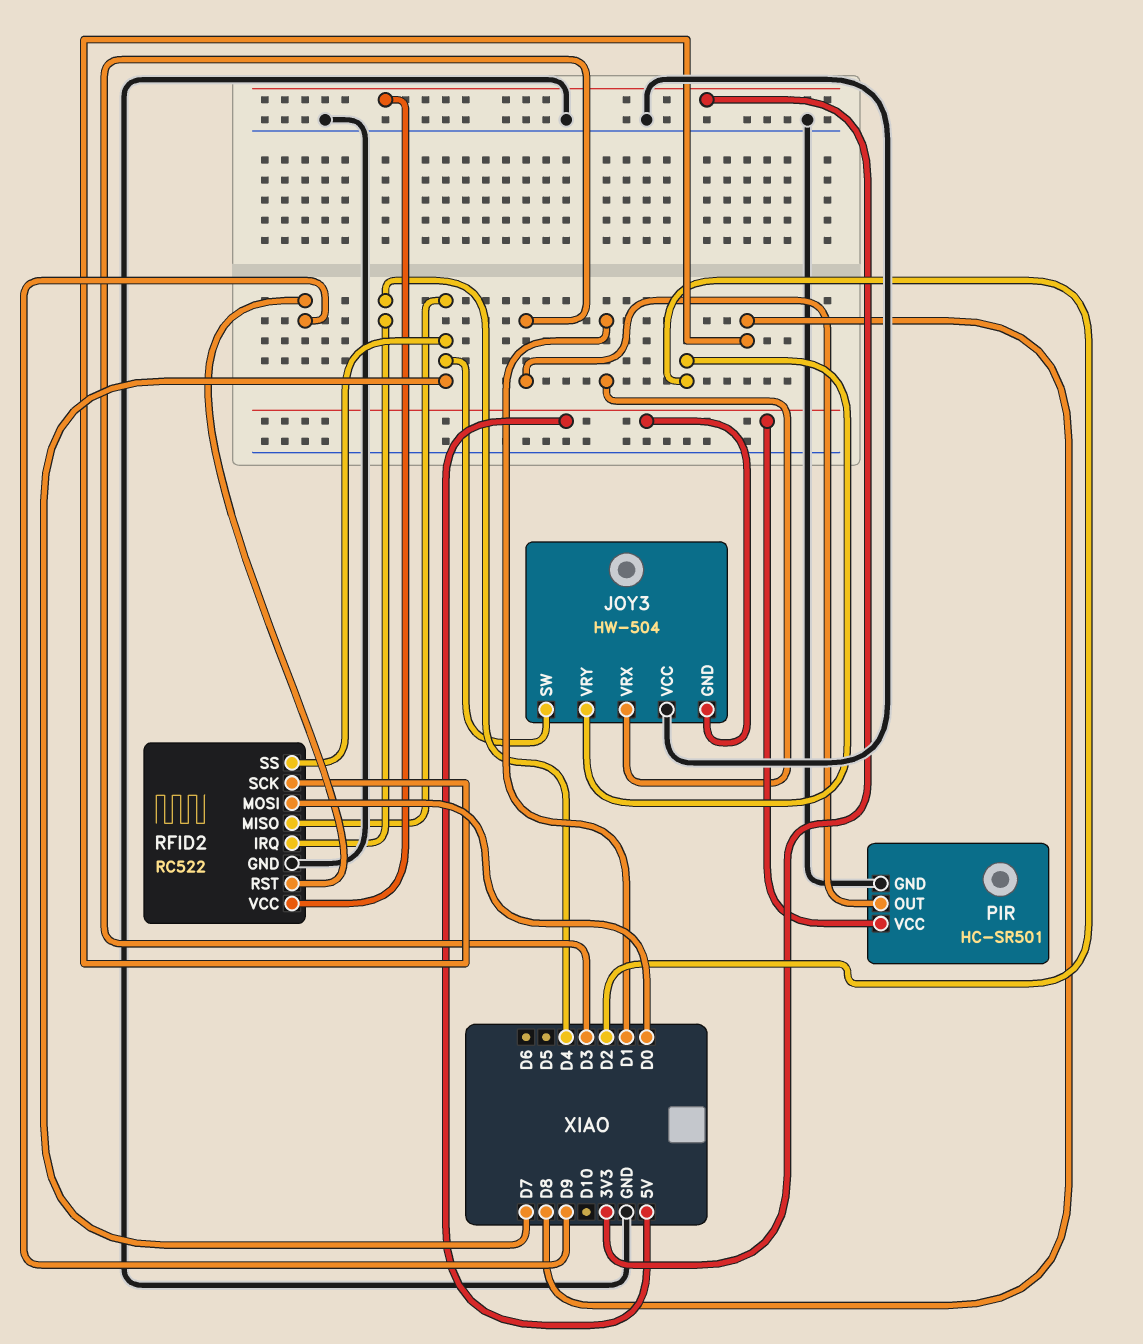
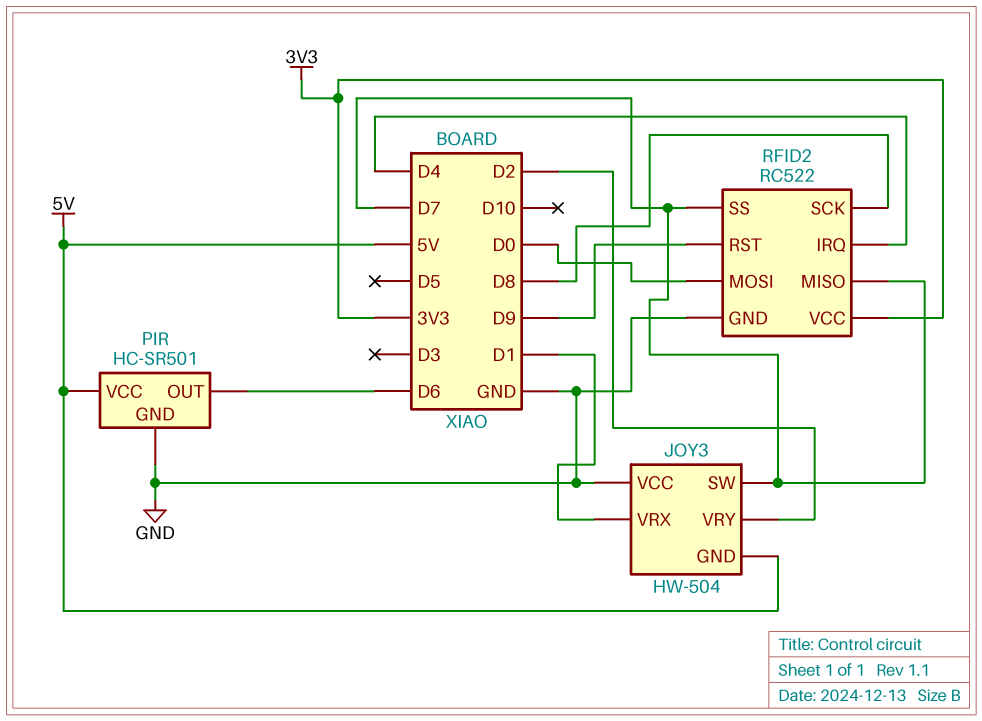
PIR pin OUT: D3 -> D6

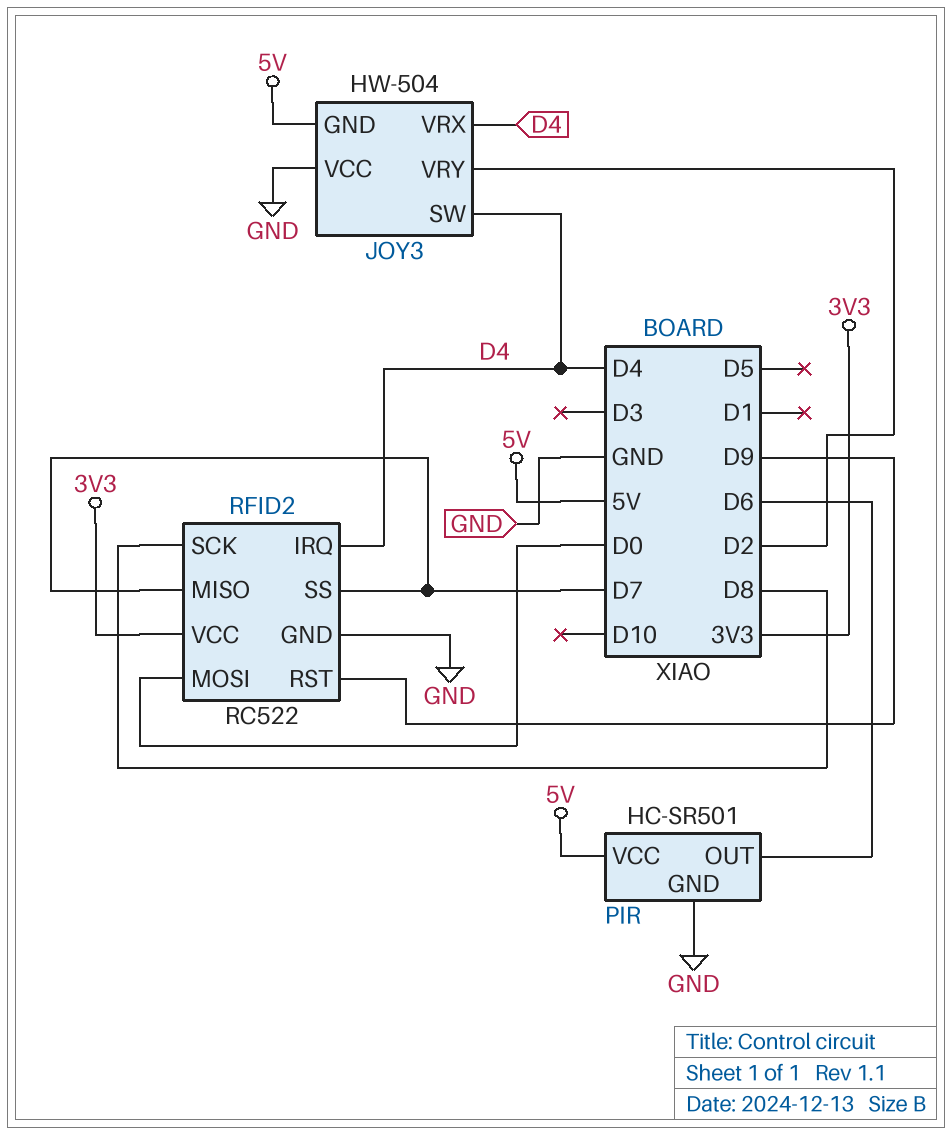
JOY3 pin SW: D7 -> D4
JOY3 pin VRX: D1 -> D4

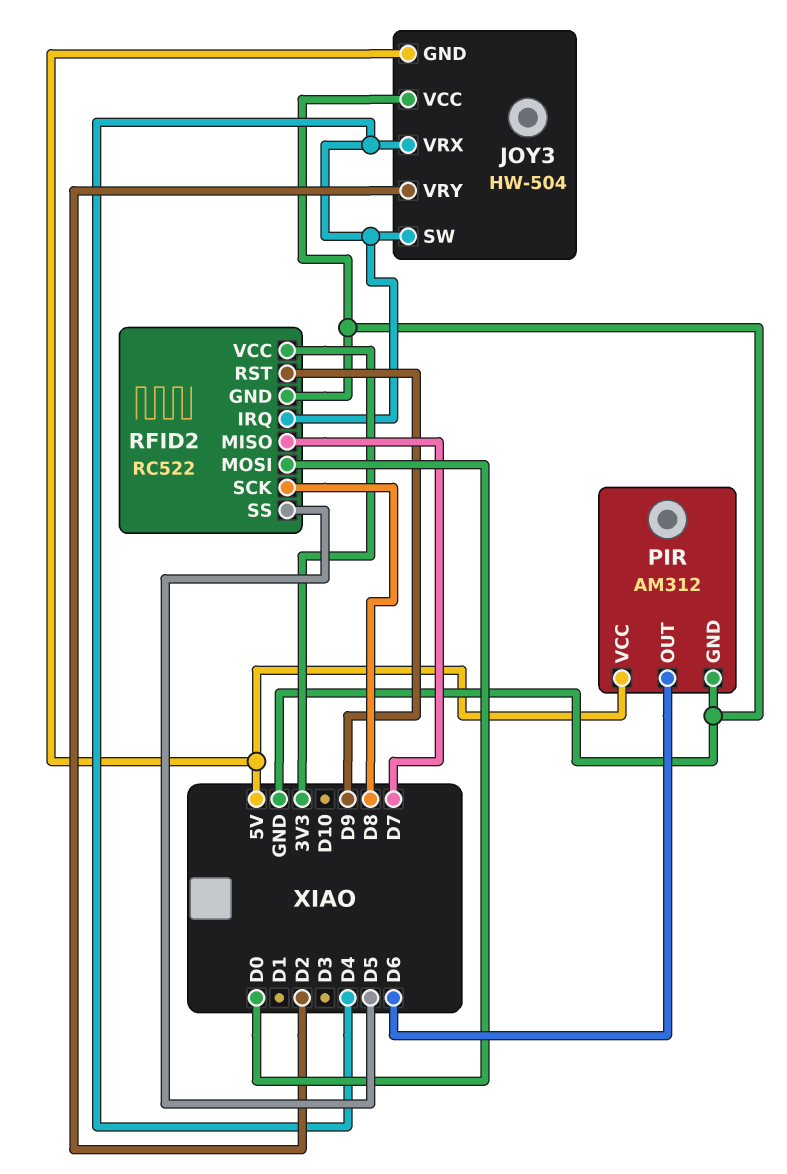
PIR: HC-SR501 -> AM312
RFID2 pin SS: D7 -> D5

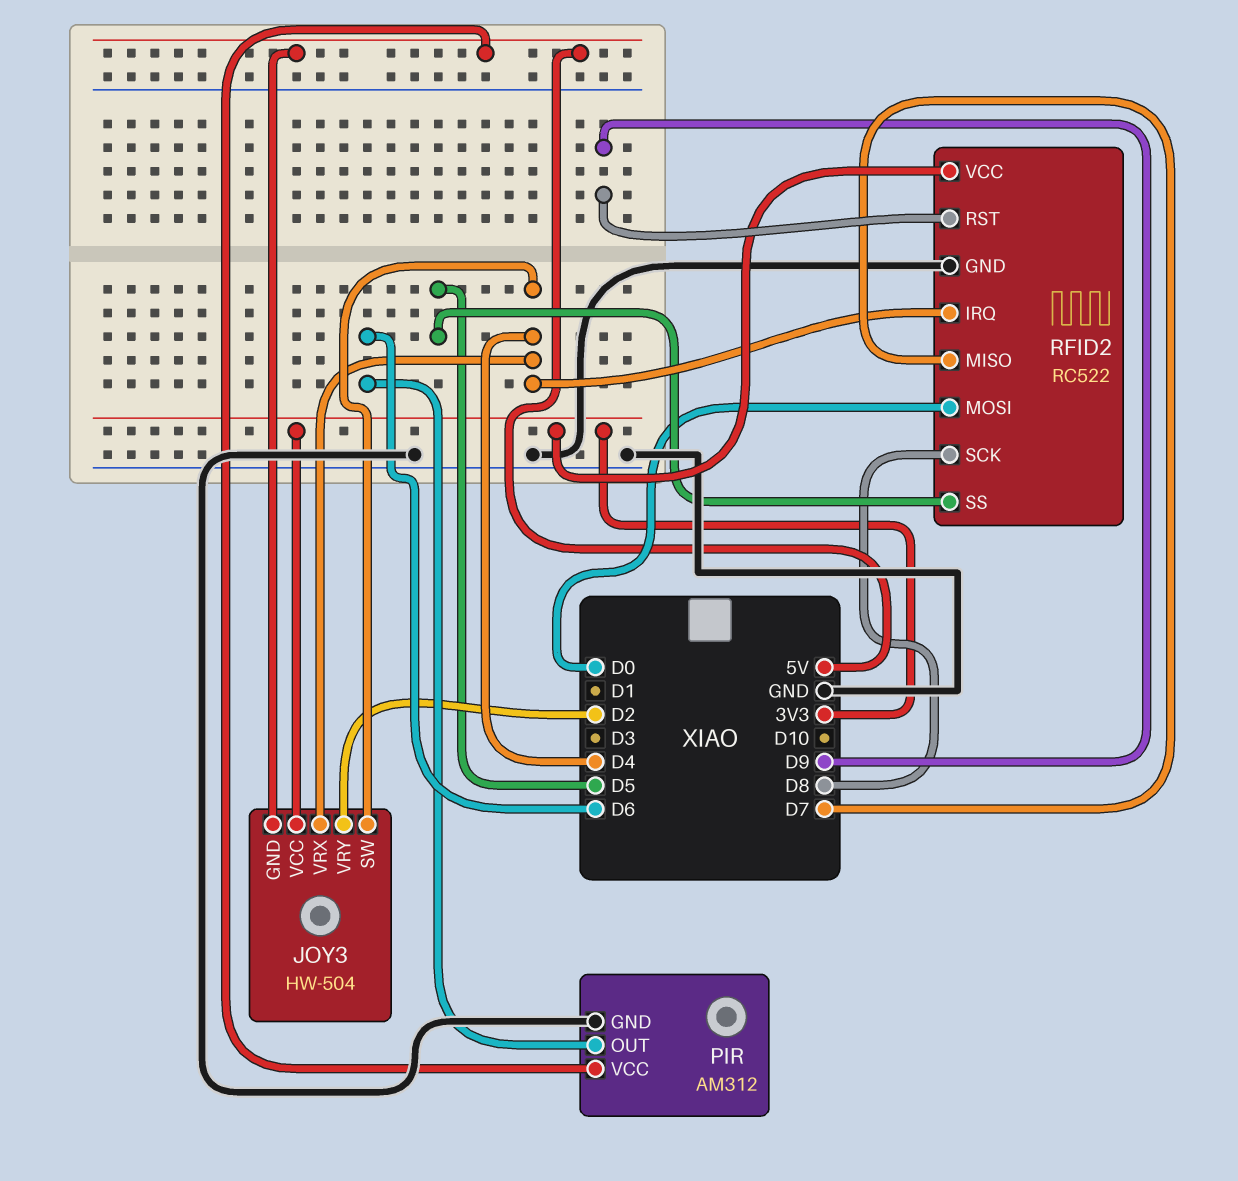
JOY3 pin VCC: GND -> 3V3

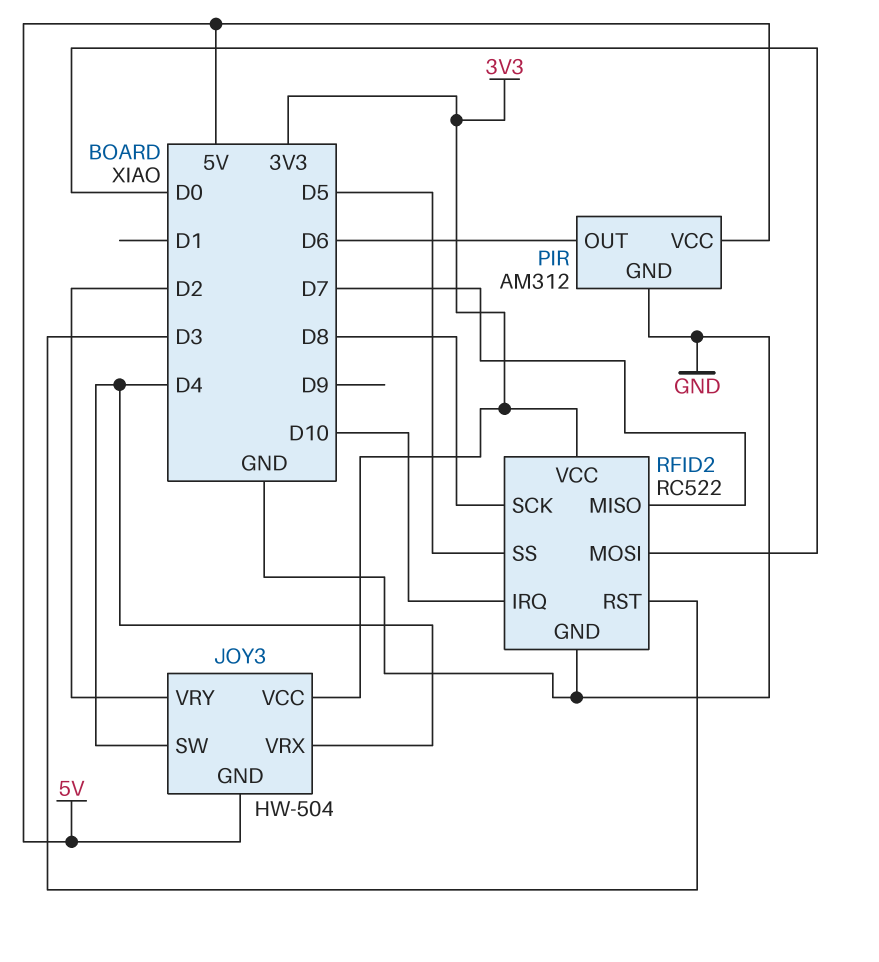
RFID2 pin IRQ: D4 -> D10
RFID2 pin RST: D9 -> D3

